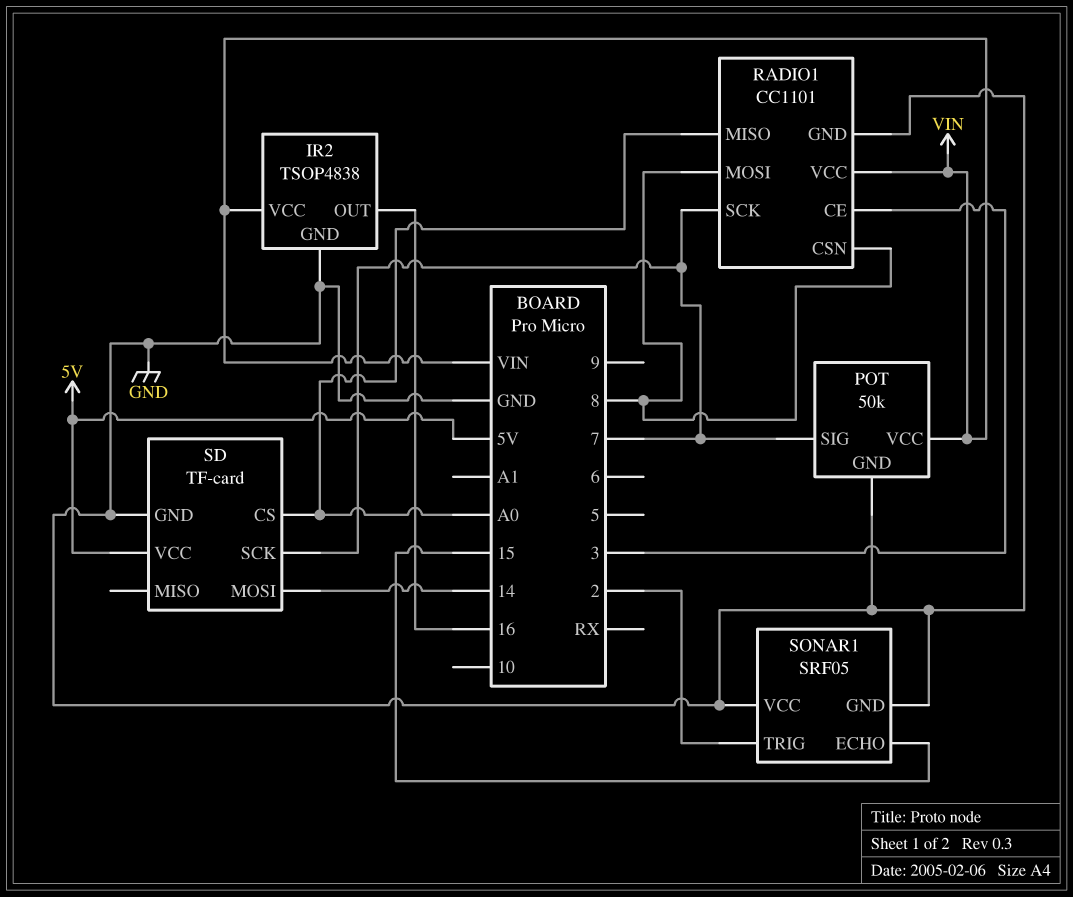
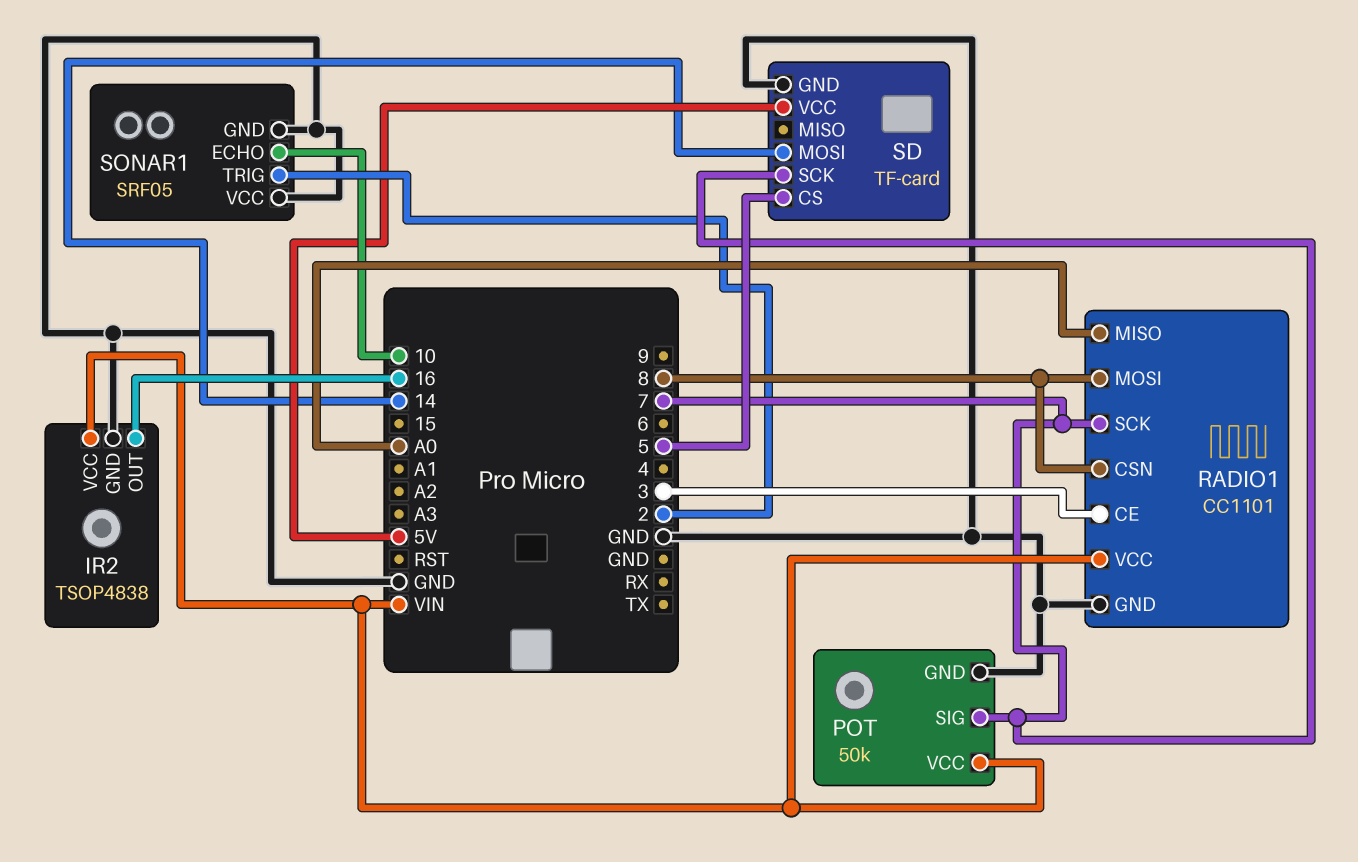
SD pin CS: A0 -> 5
SONAR1 pin ECHO: 15 -> 10

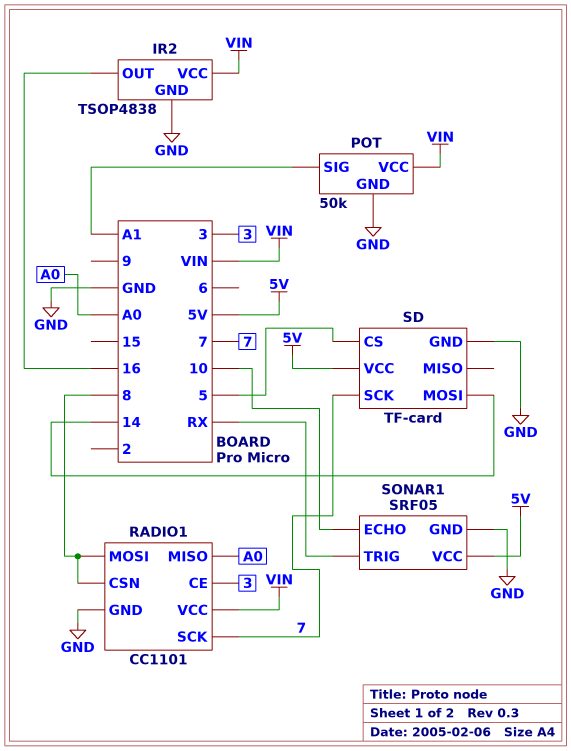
POT pin SIG: 7 -> A1
SONAR1 pin TRIG: 2 -> RX
SONAR1 pin VCC: GND -> 5V

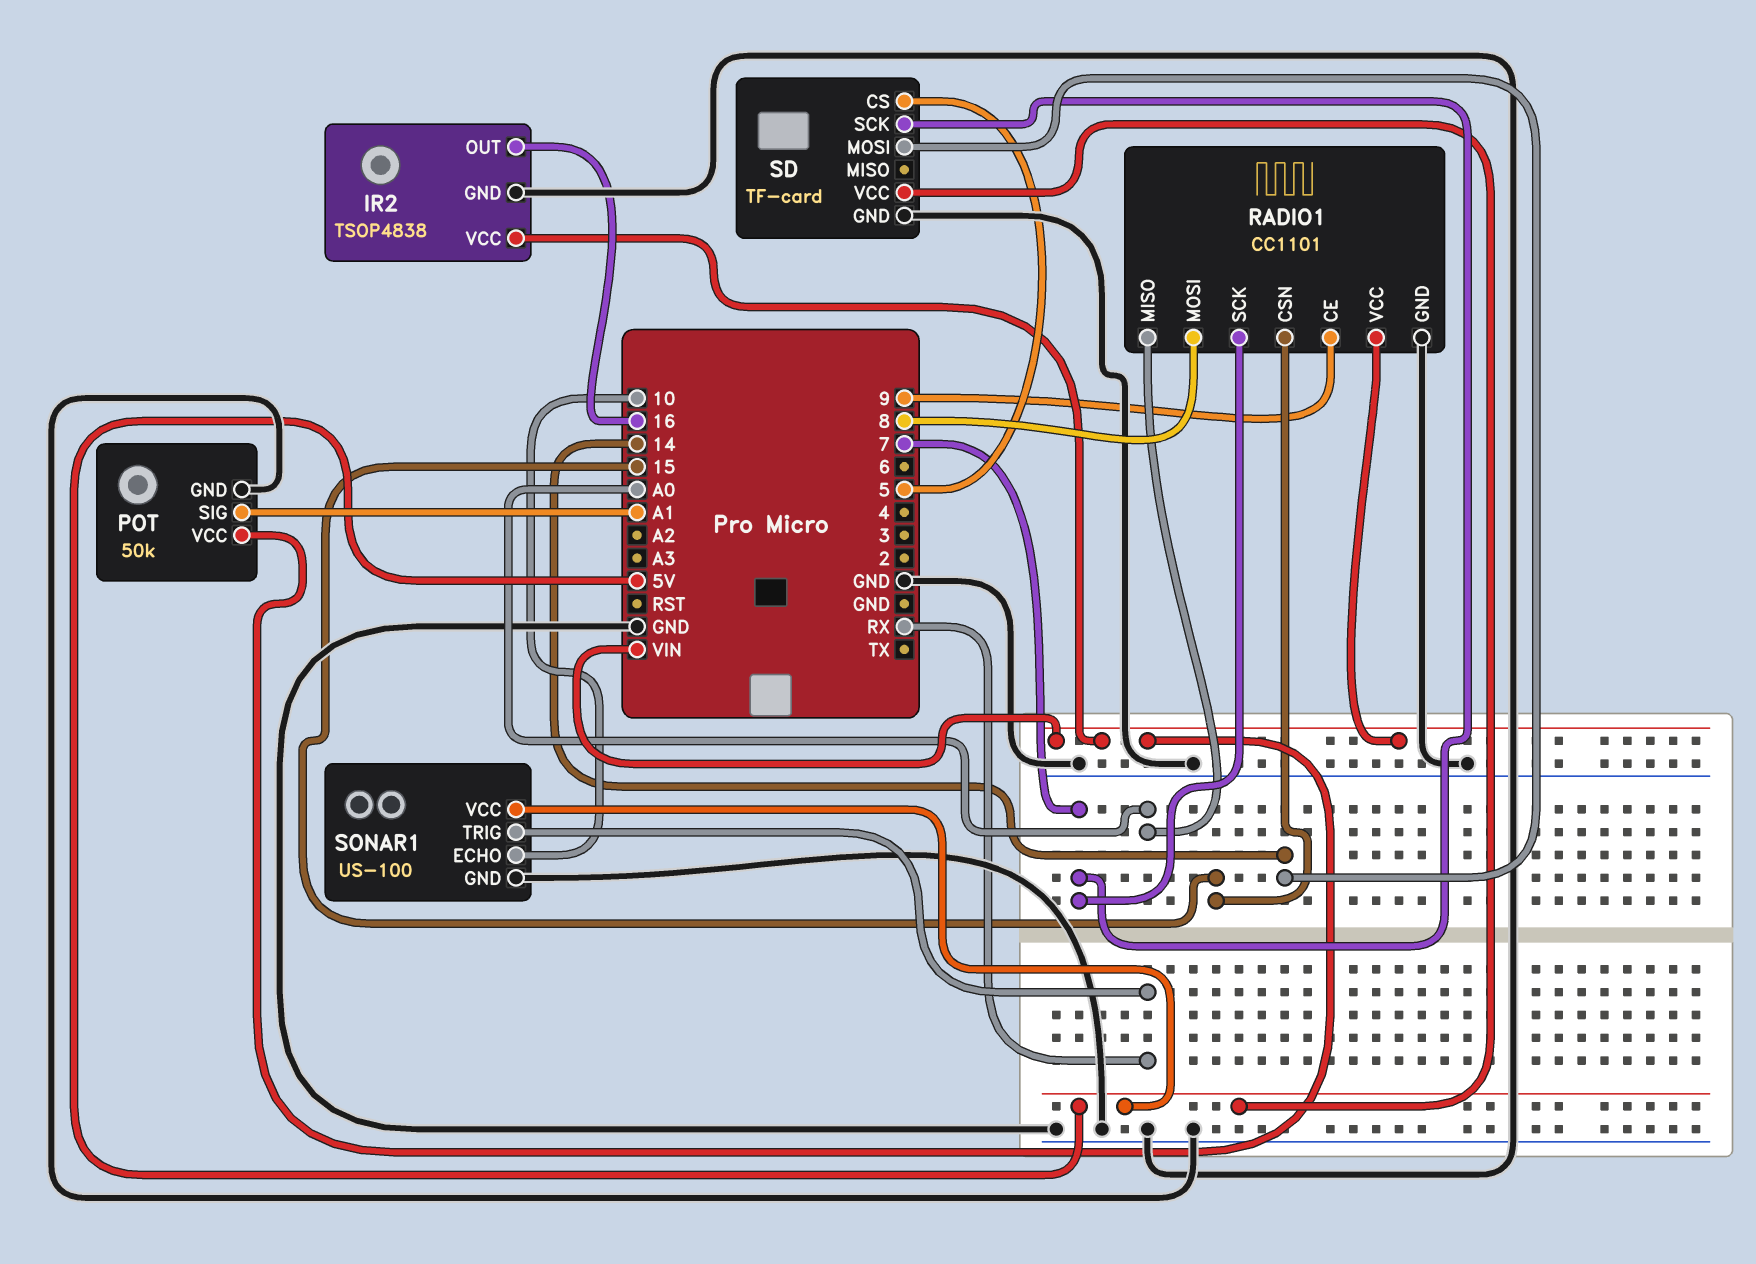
RADIO1 pin CE: 3 -> 9
RADIO1 pin CSN: 8 -> 15
SONAR1: SRF05 -> US-100

